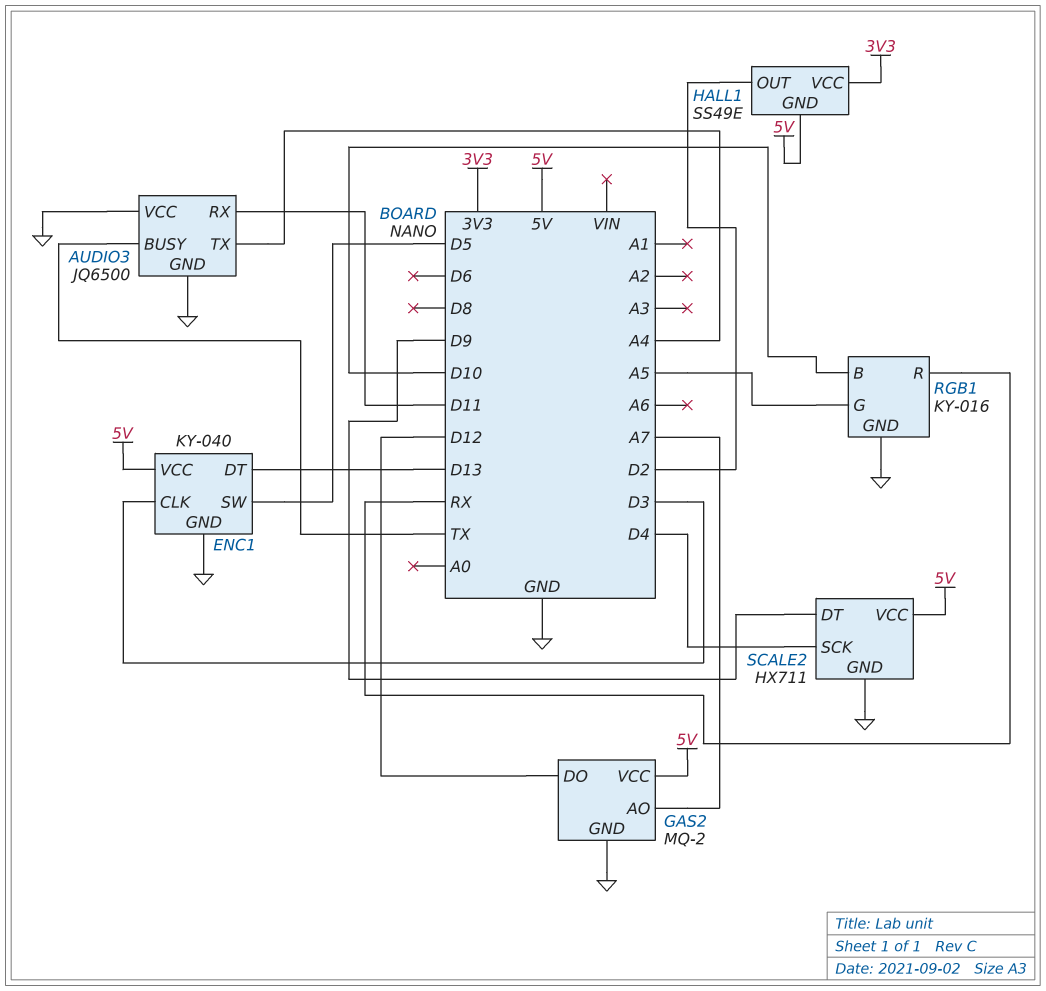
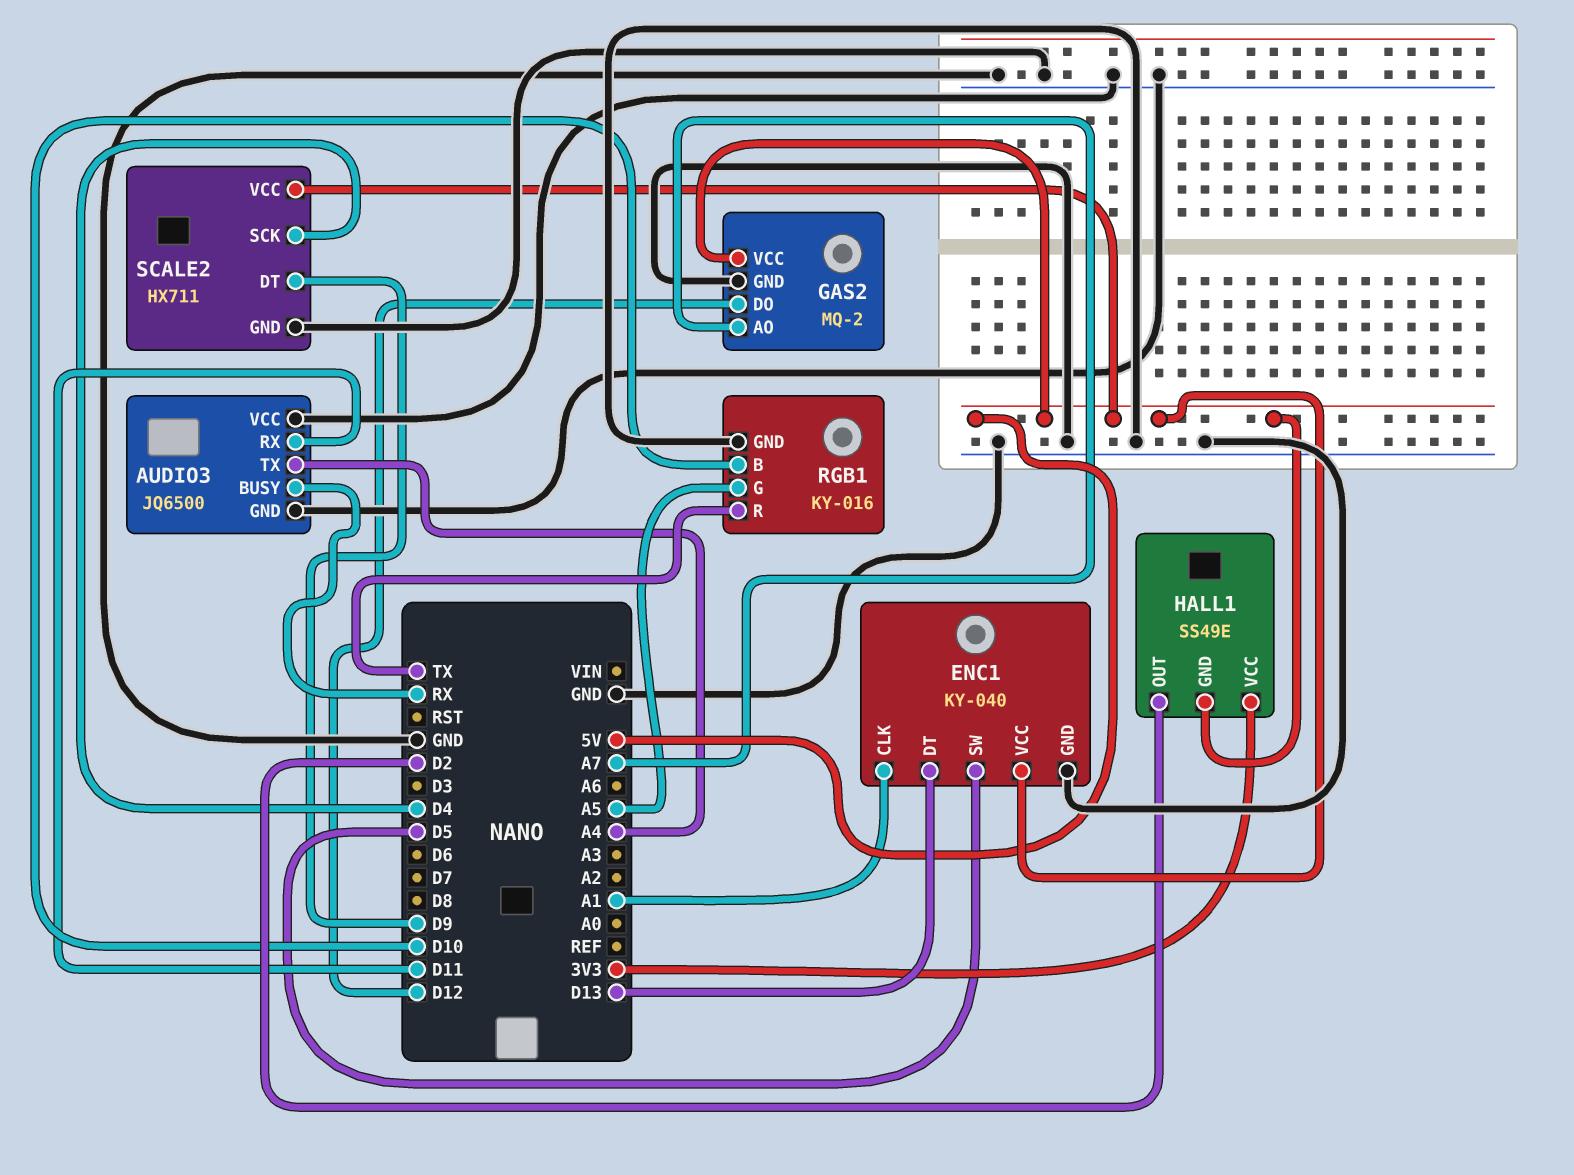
AUDIO3 pin BUSY: TX -> RX
ENC1 pin CLK: D3 -> A1
RGB1 pin R: RX -> TX

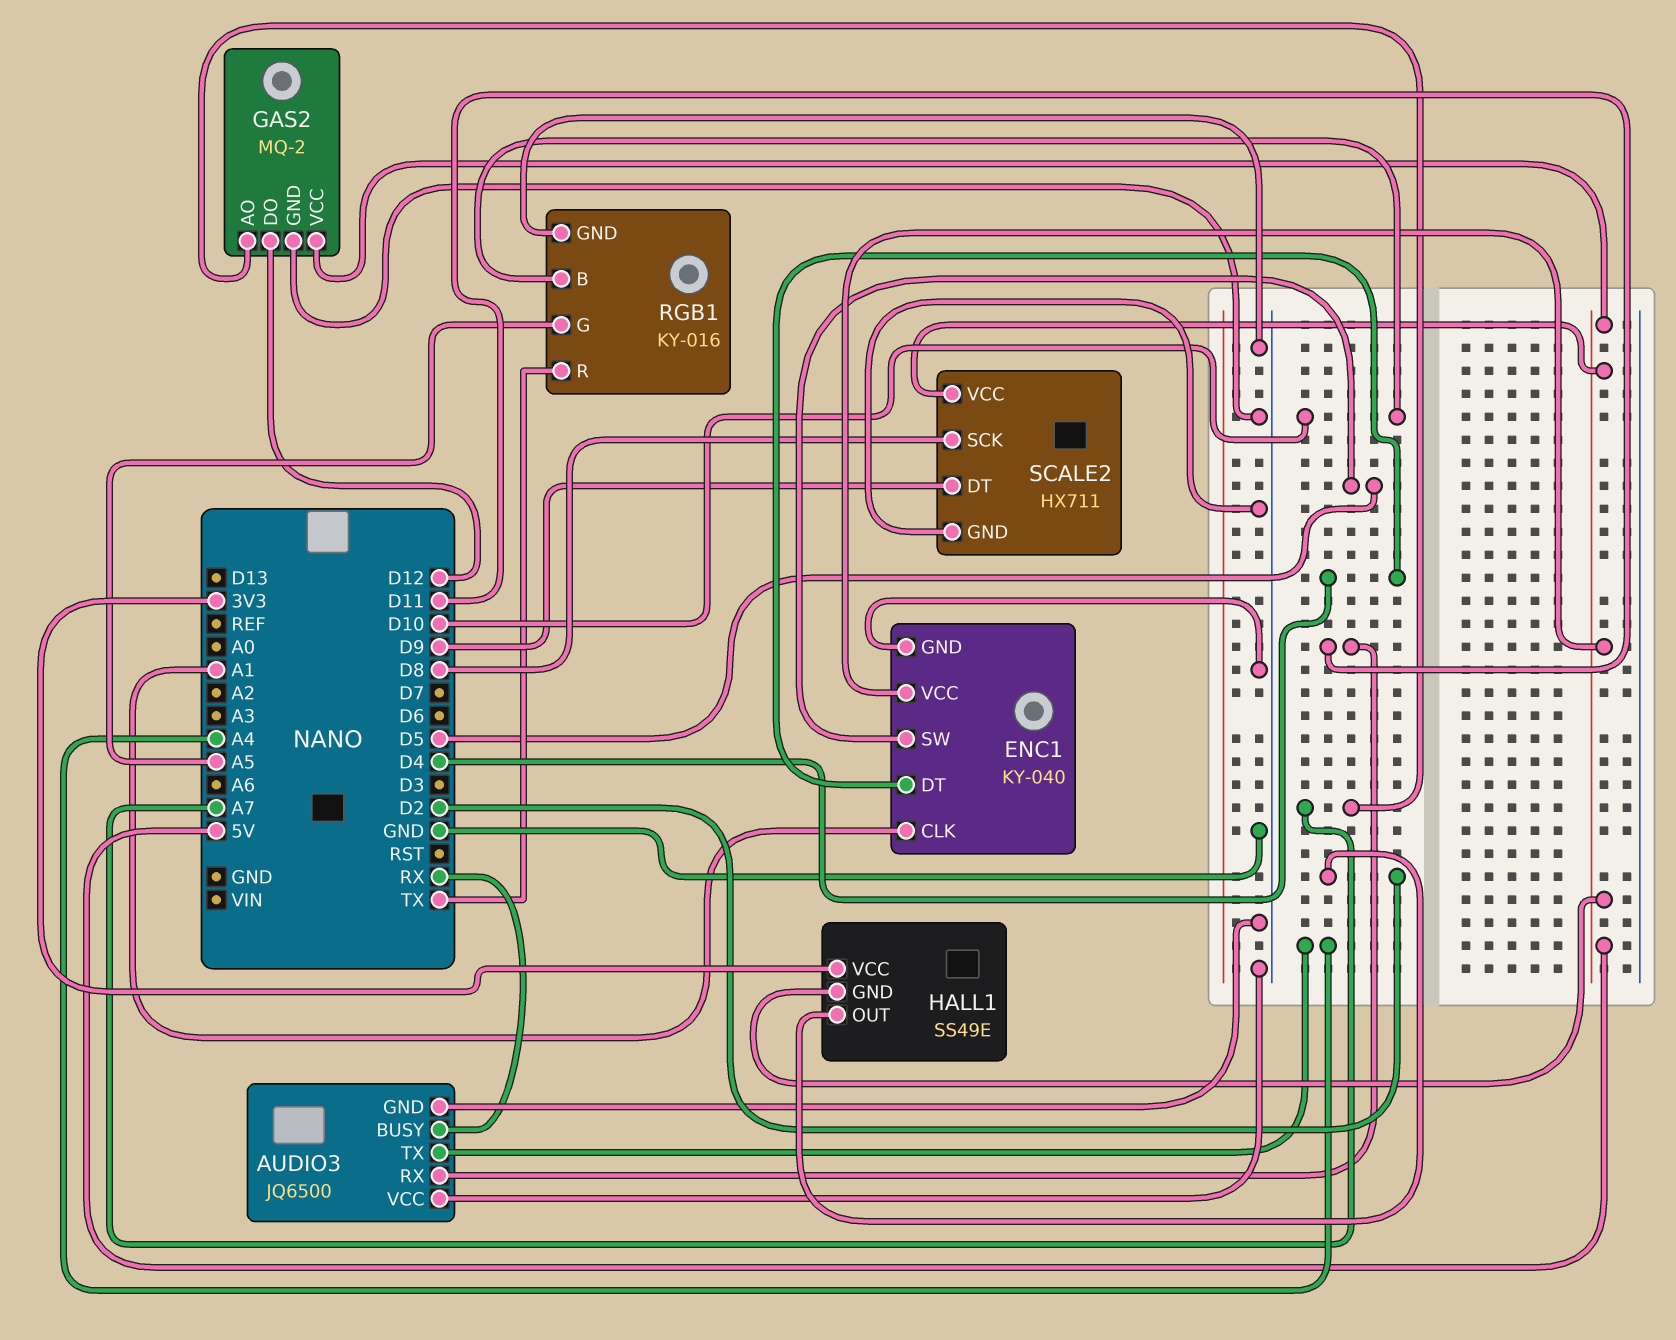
ENC1 pin DT: D13 -> D4
SCALE2 pin SCK: D4 -> D8

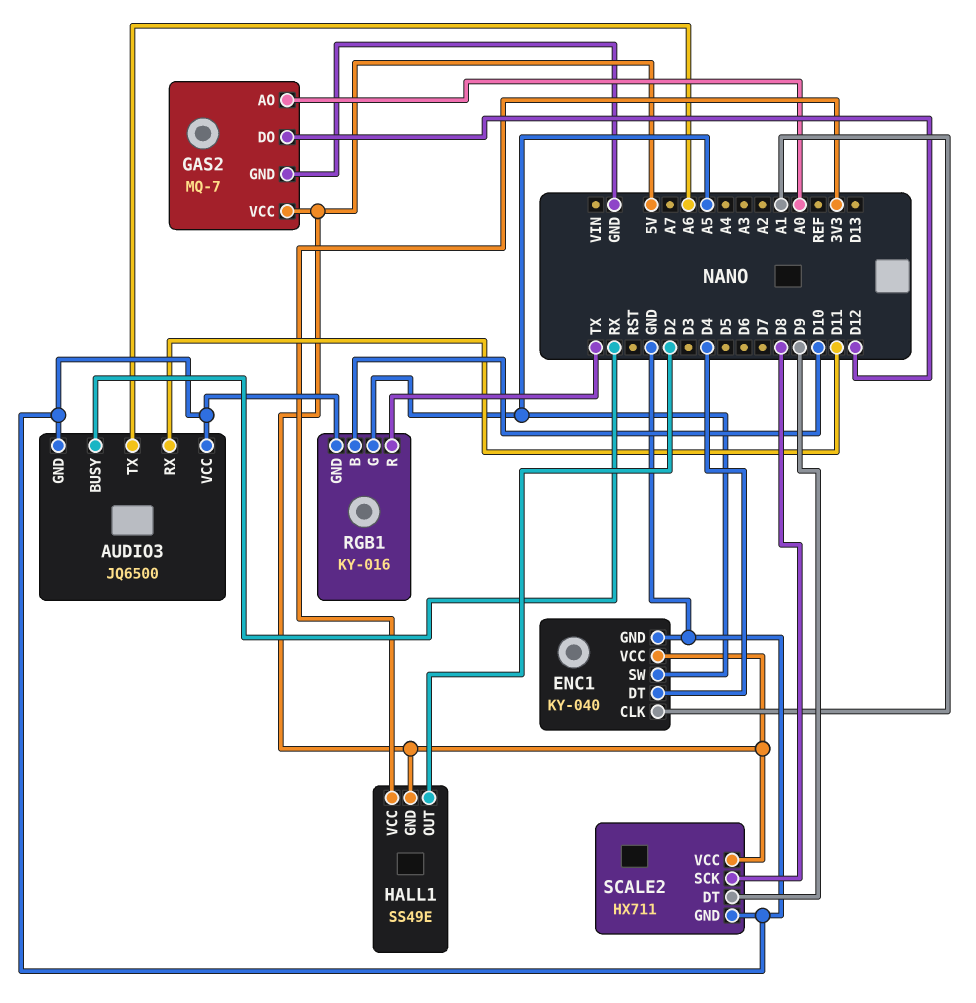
AUDIO3 pin TX: A4 -> A6
ENC1 pin SW: D5 -> A5
GAS2: MQ-2 -> MQ-7
GAS2 pin AO: A7 -> A0

